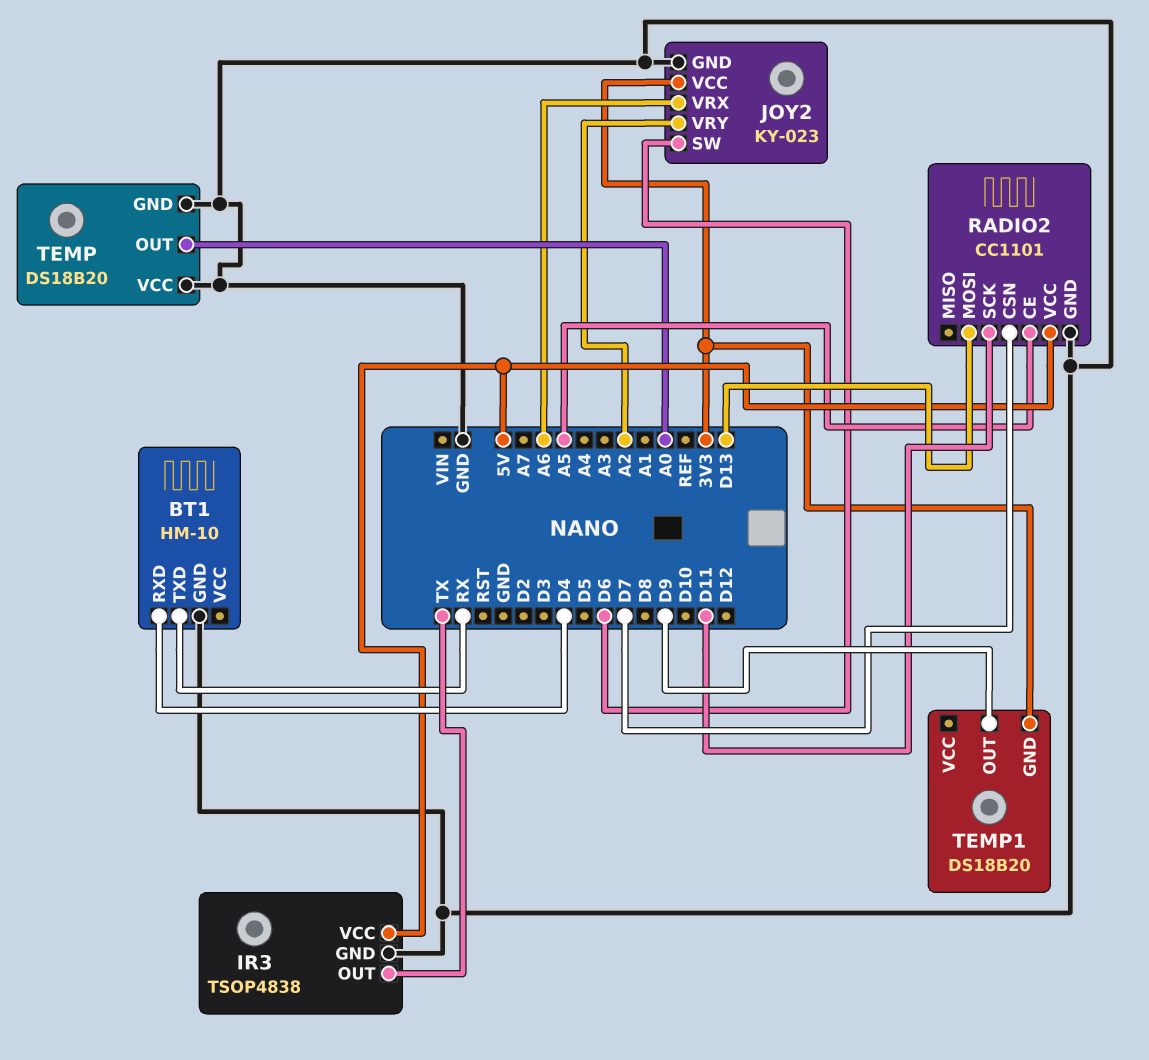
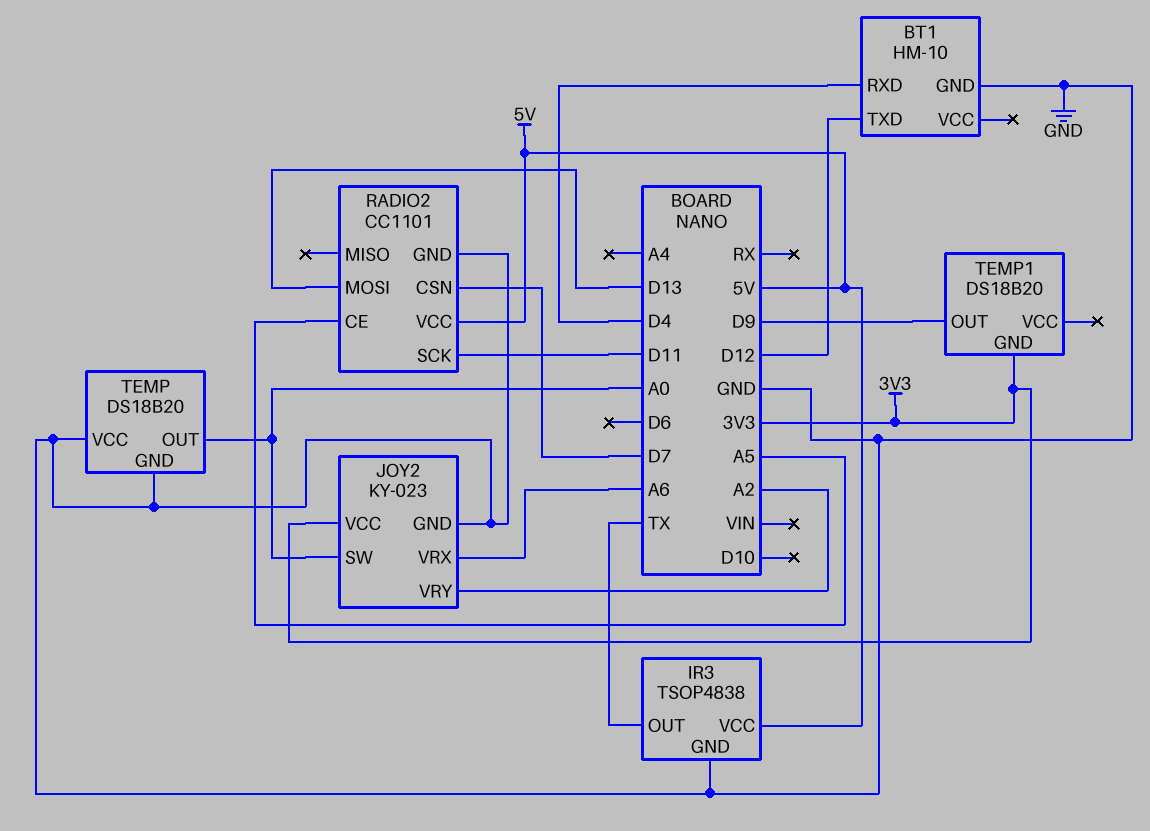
BT1 pin TXD: RX -> D12
JOY2 pin SW: D6 -> A0

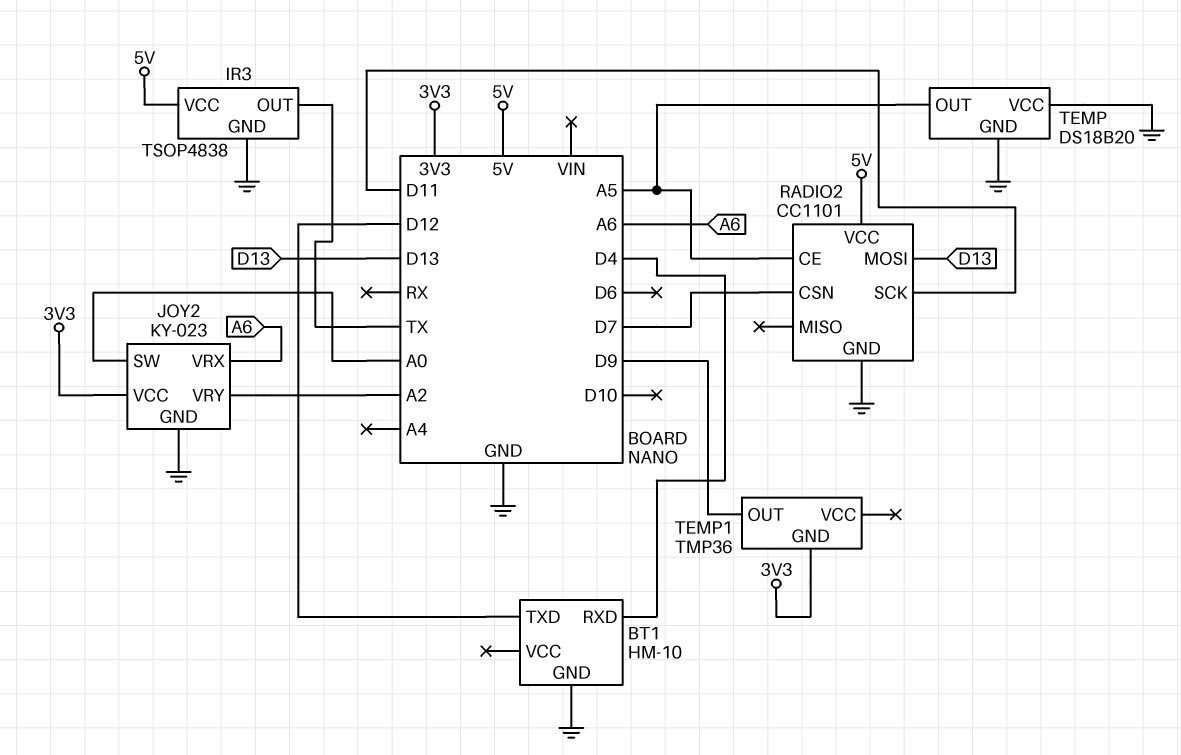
TEMP pin OUT: A0 -> A5
TEMP1: DS18B20 -> TMP36

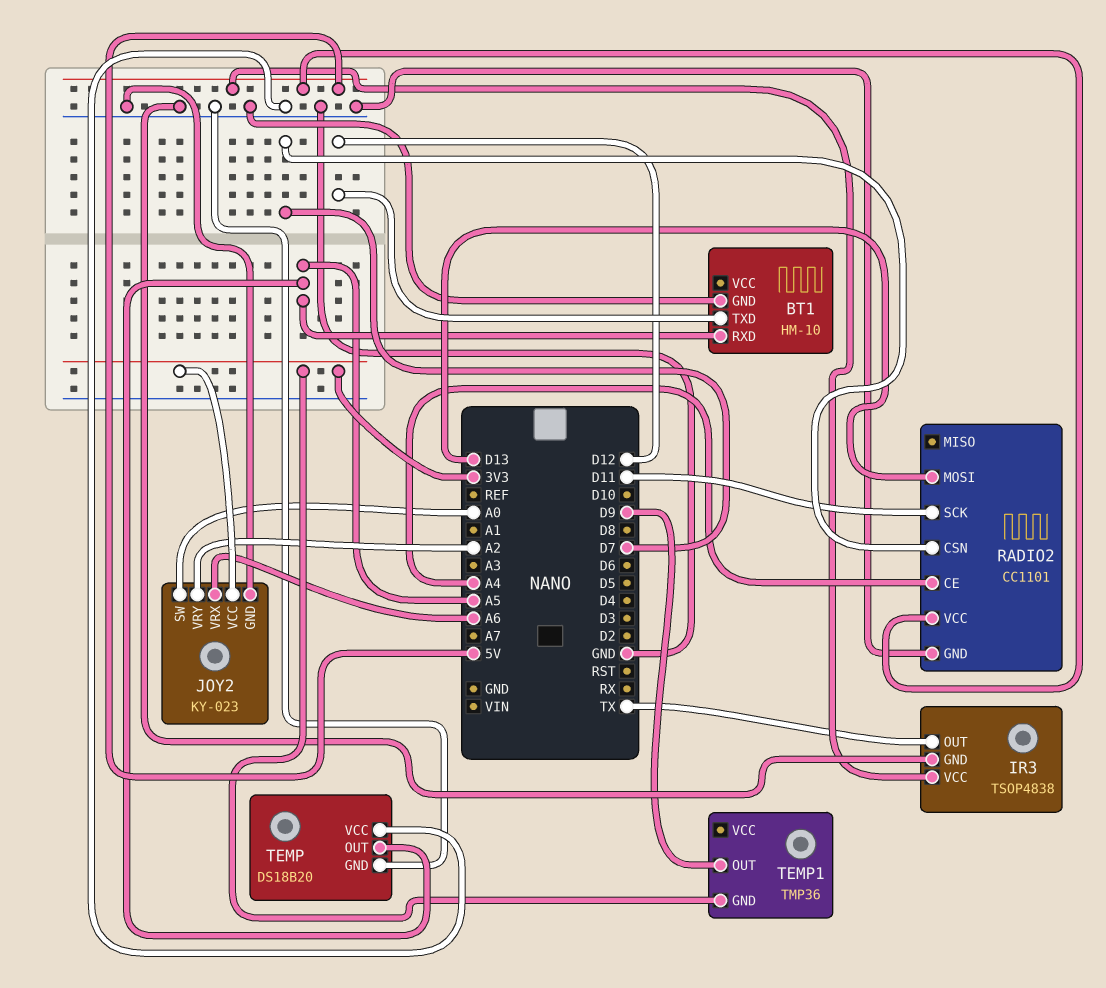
BT1 pin RXD: D4 -> A5
RADIO2 pin CE: A5 -> A4

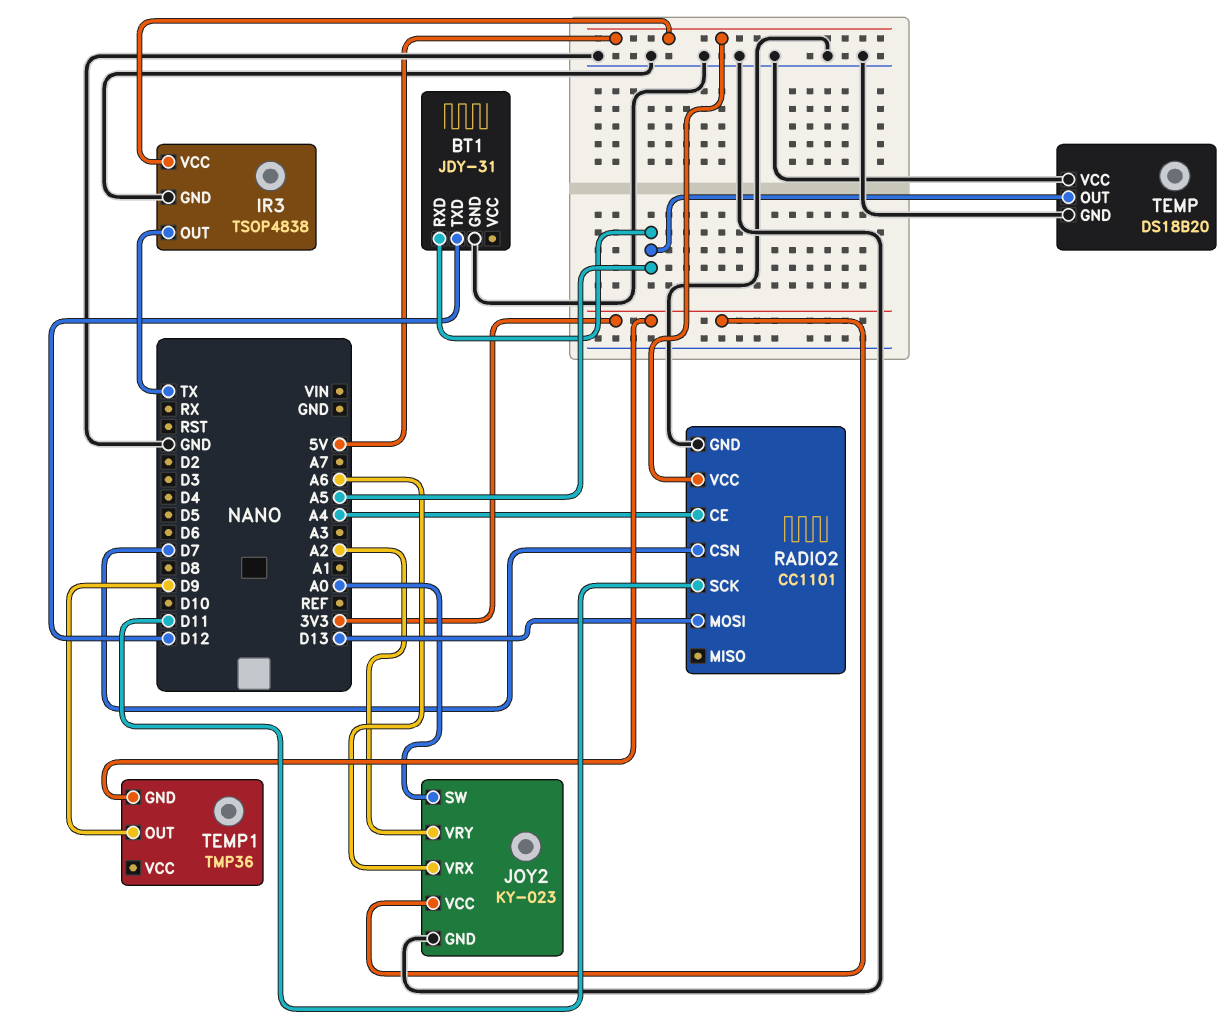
BT1: HM-10 -> JDY-31

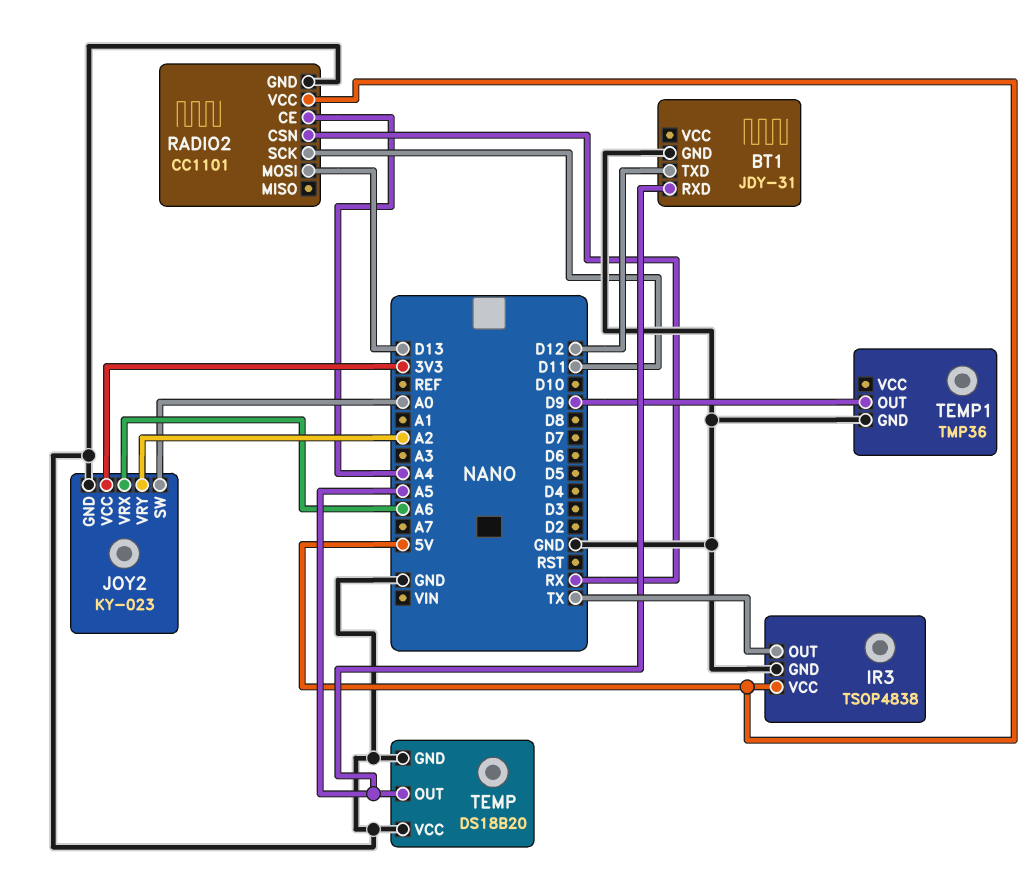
RADIO2 pin CSN: D7 -> RX
TEMP1 pin GND: 3V3 -> GND

